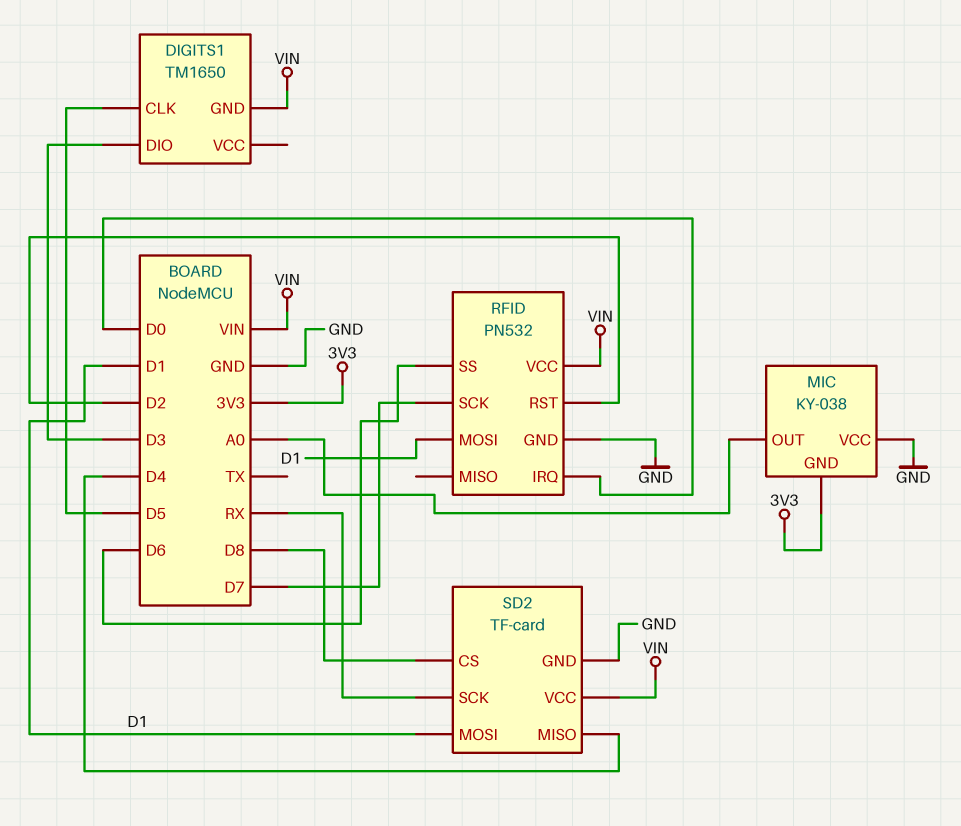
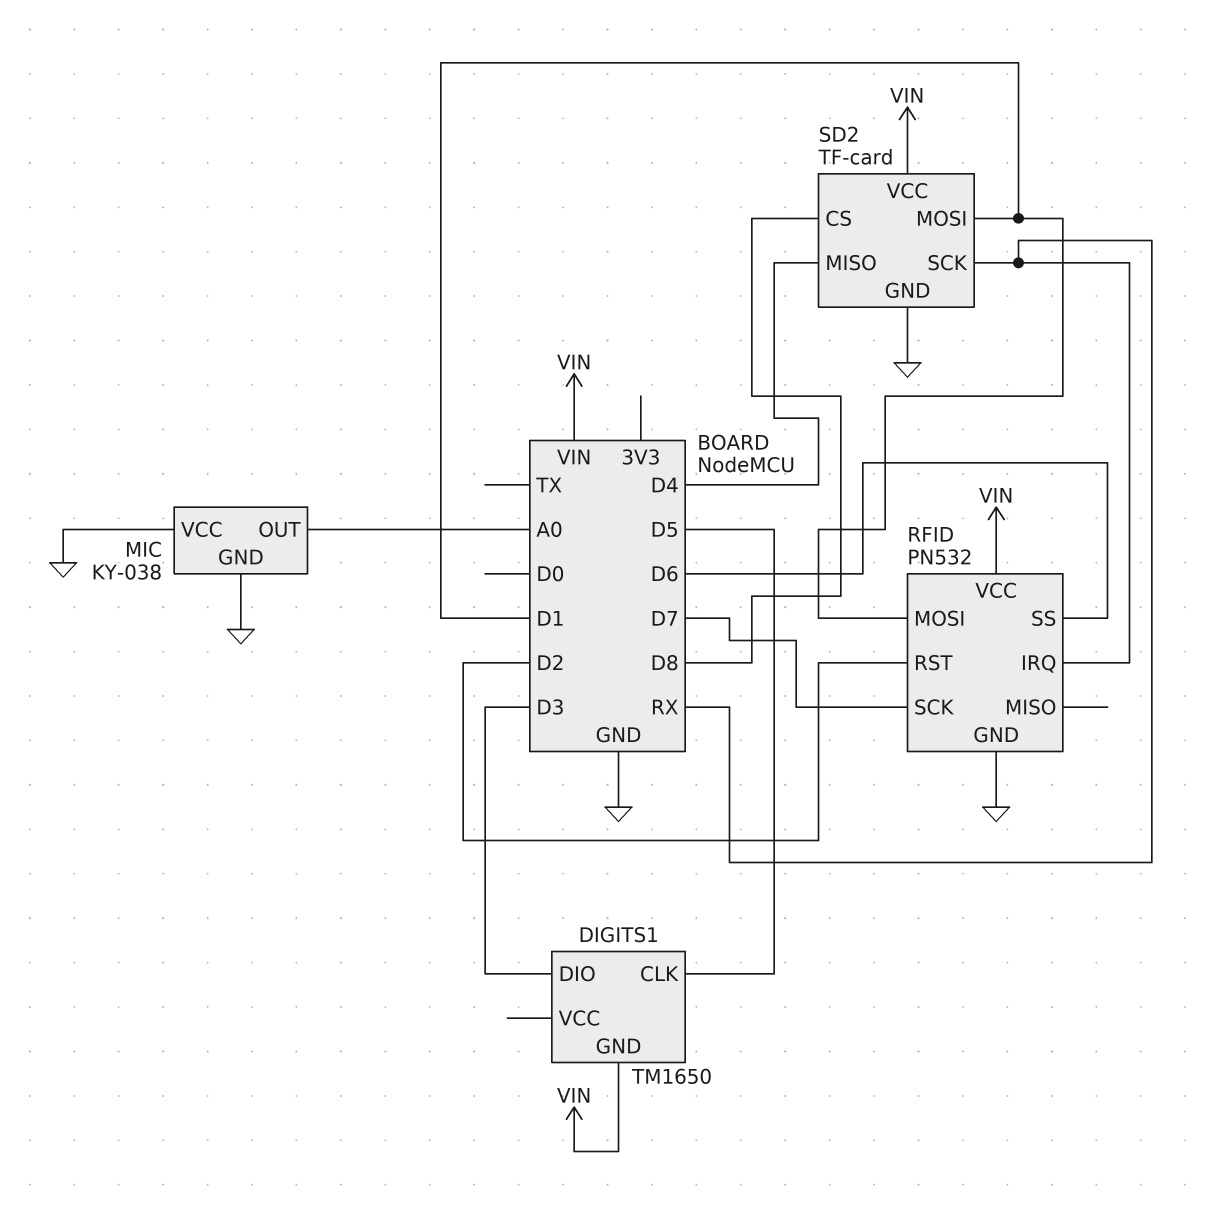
MIC pin GND: 3V3 -> GND
RFID pin IRQ: D0 -> RX

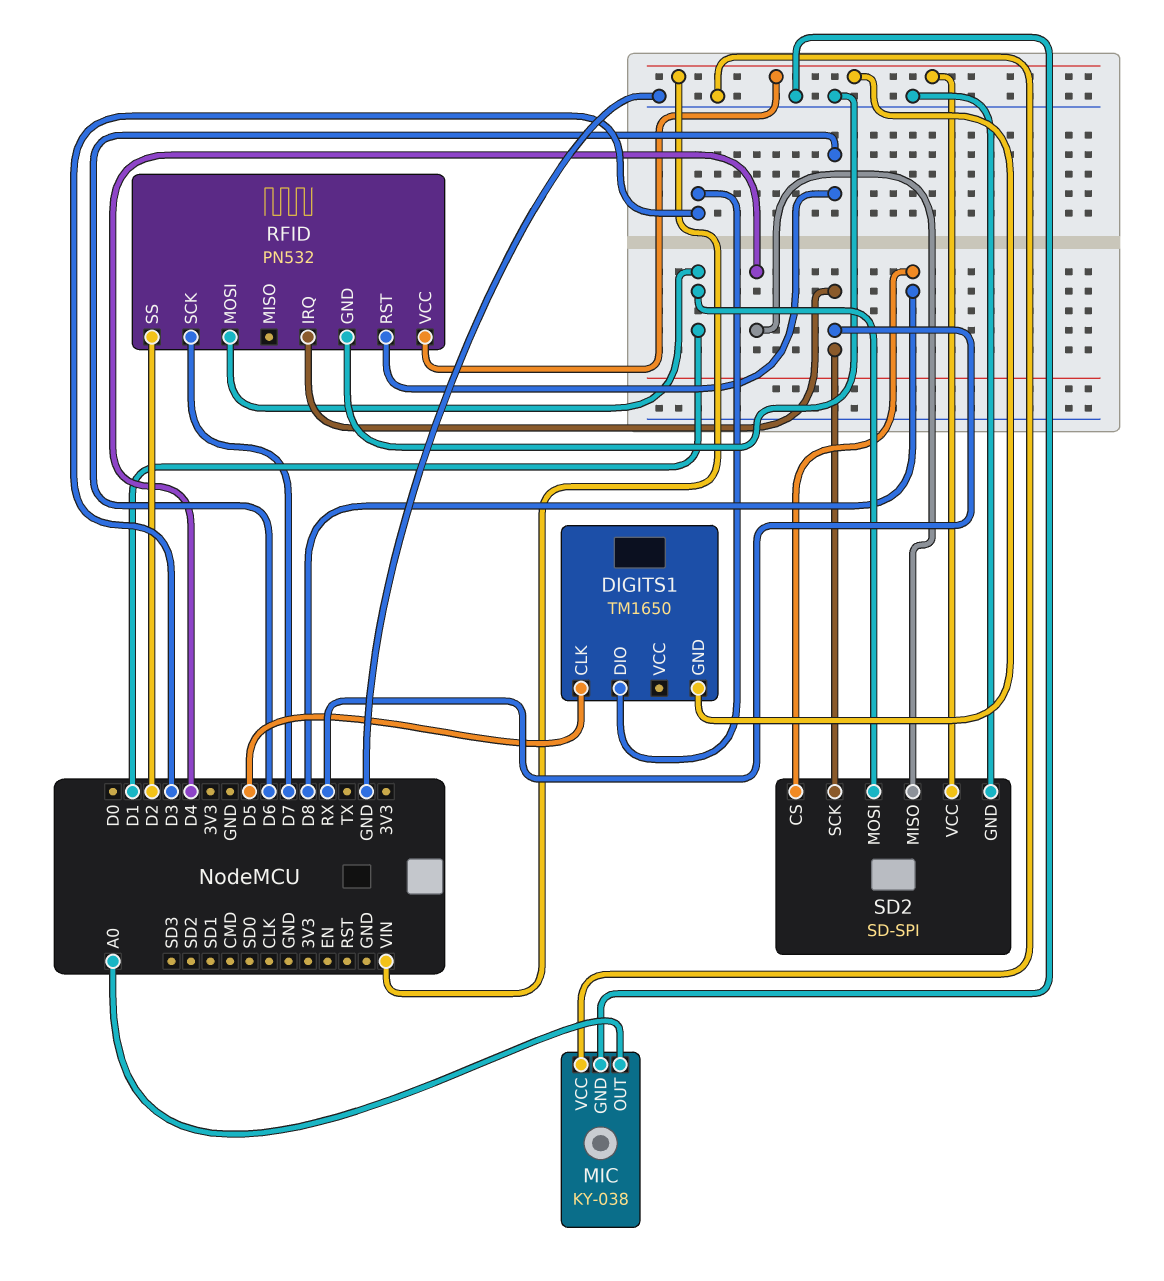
RFID pin RST: D2 -> D6
RFID pin SS: D6 -> D2
SD2: TF-card -> SD-SPI

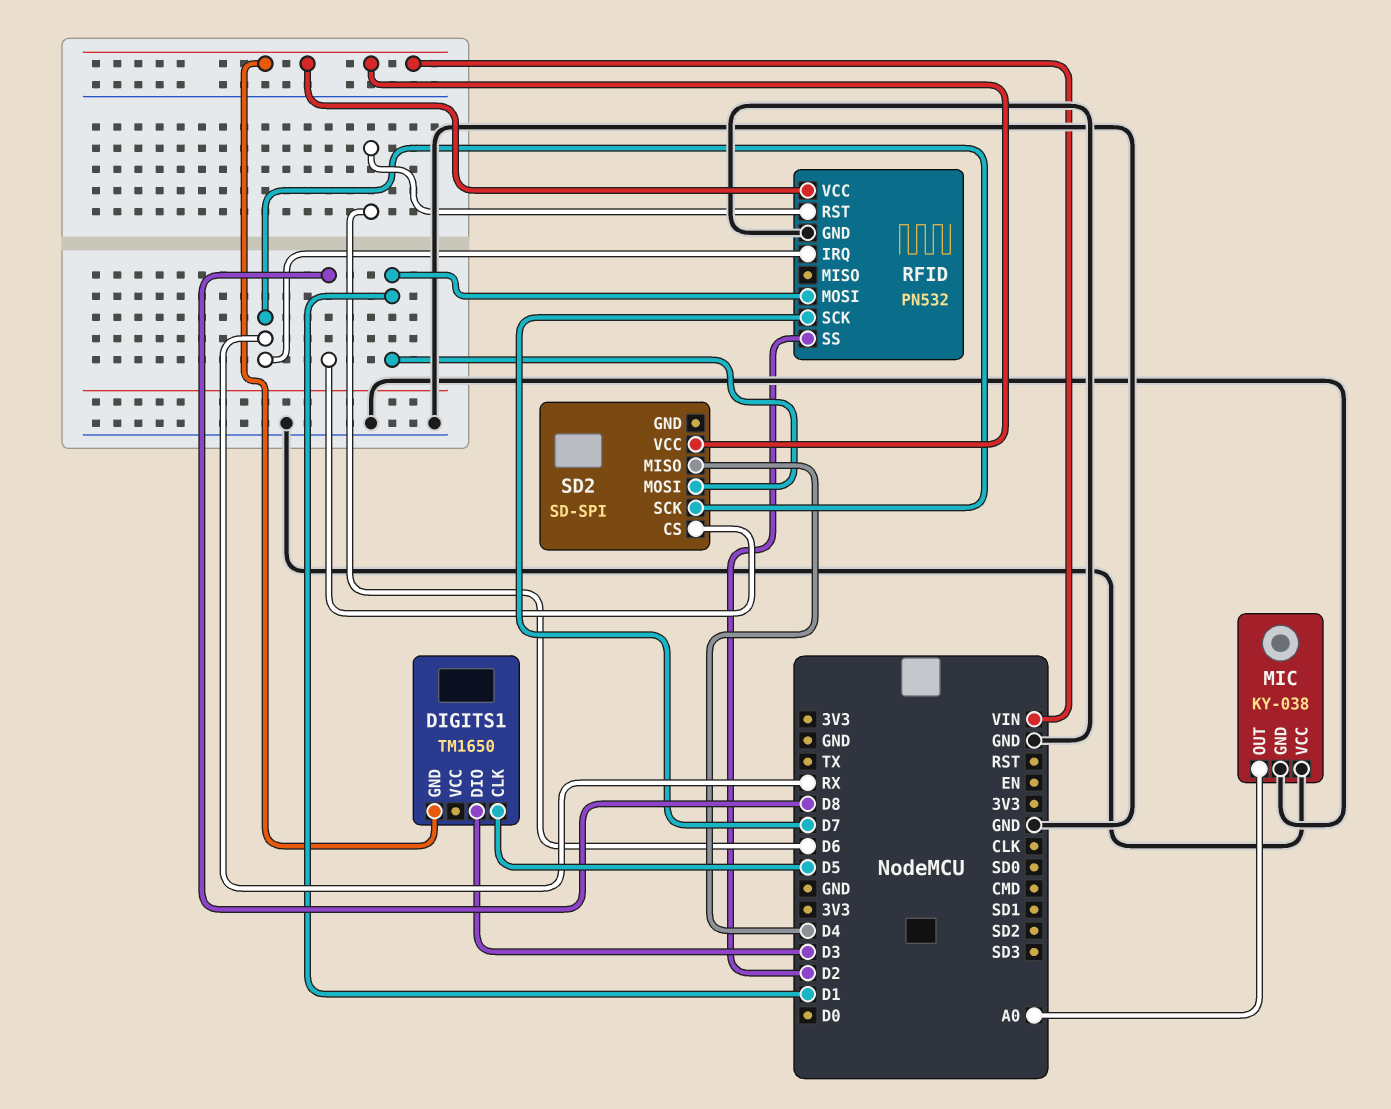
SD2 pin GND: GND -> none

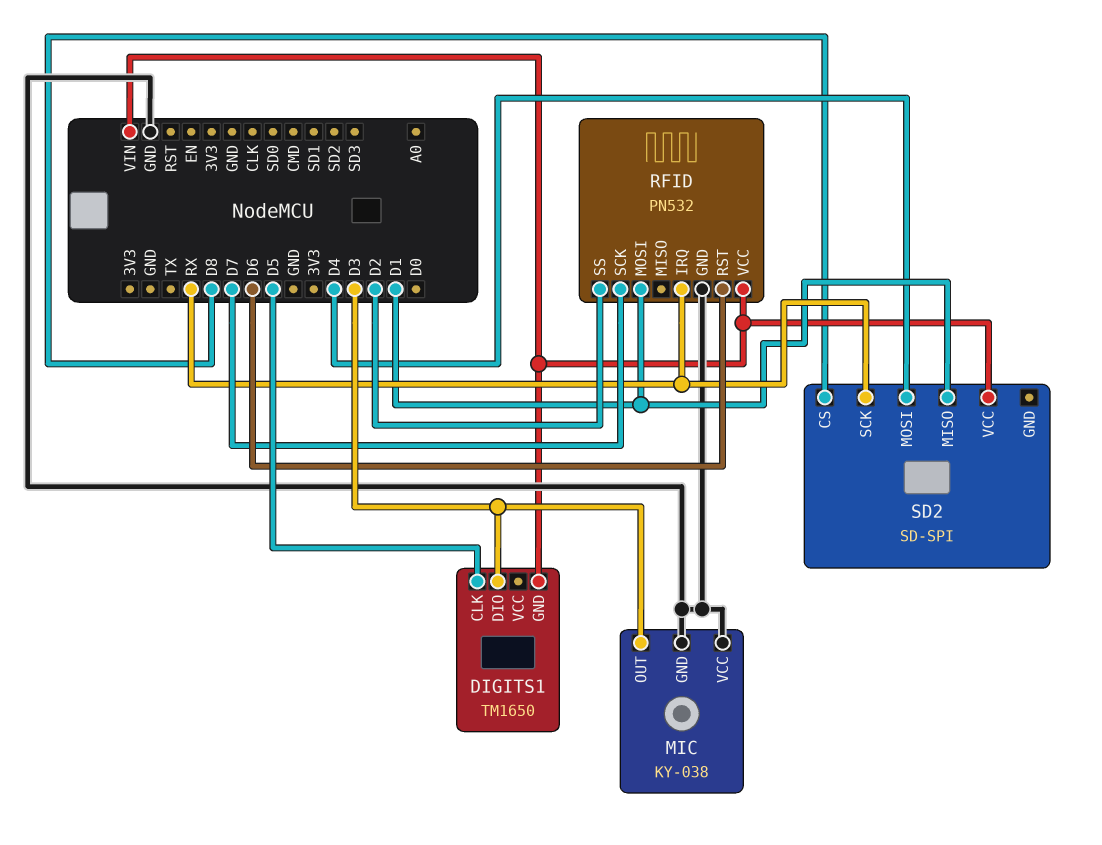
MIC pin OUT: A0 -> D3
SD2 pin MISO: D4 -> D1
SD2 pin MOSI: D1 -> D4

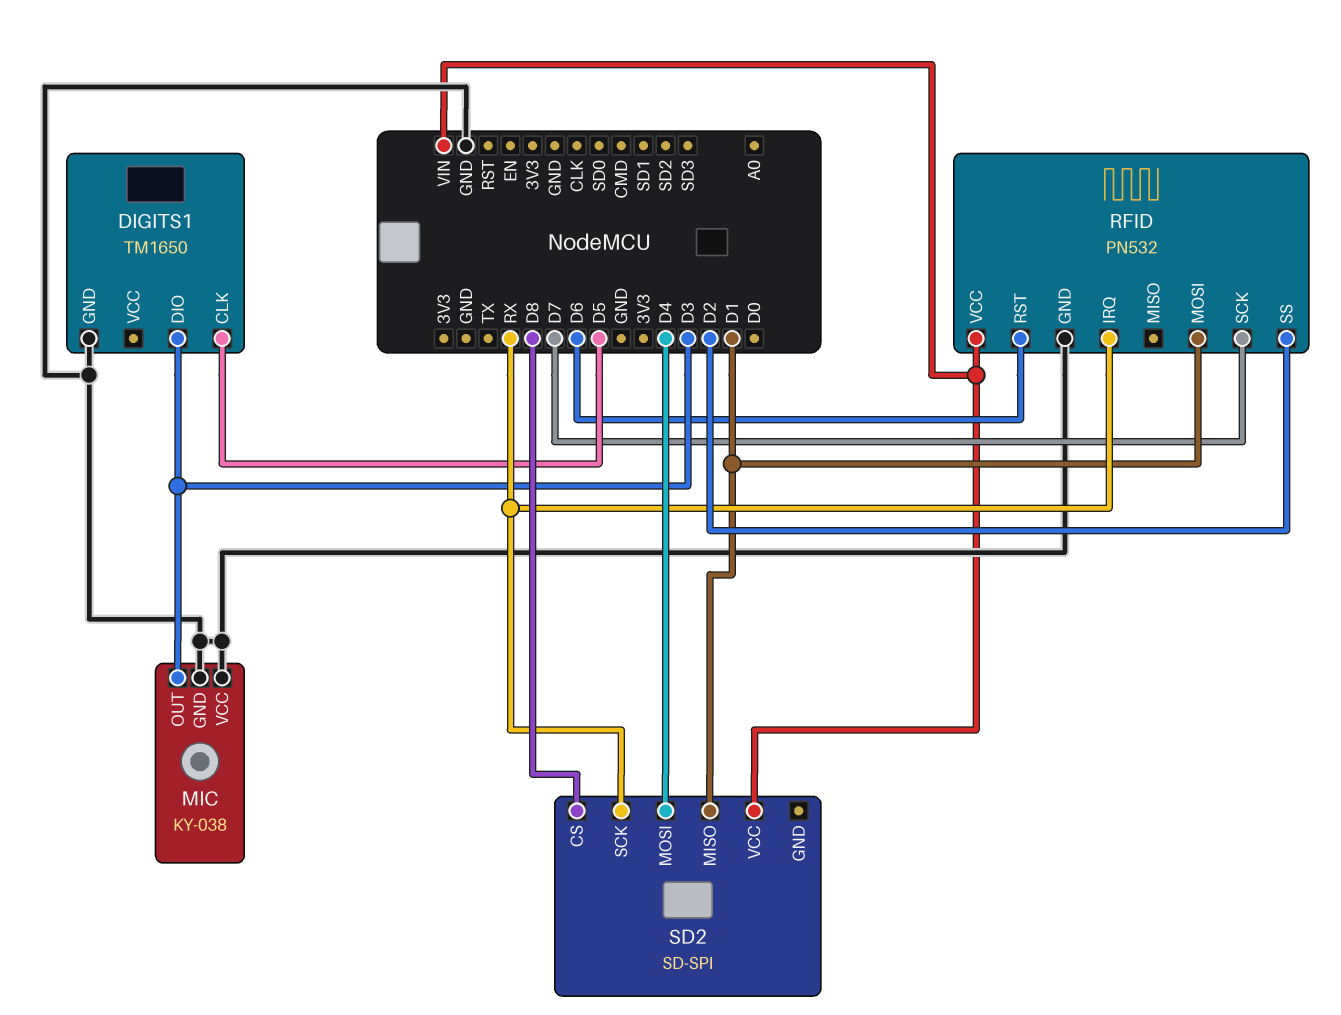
DIGITS1 pin GND: VIN -> GND

